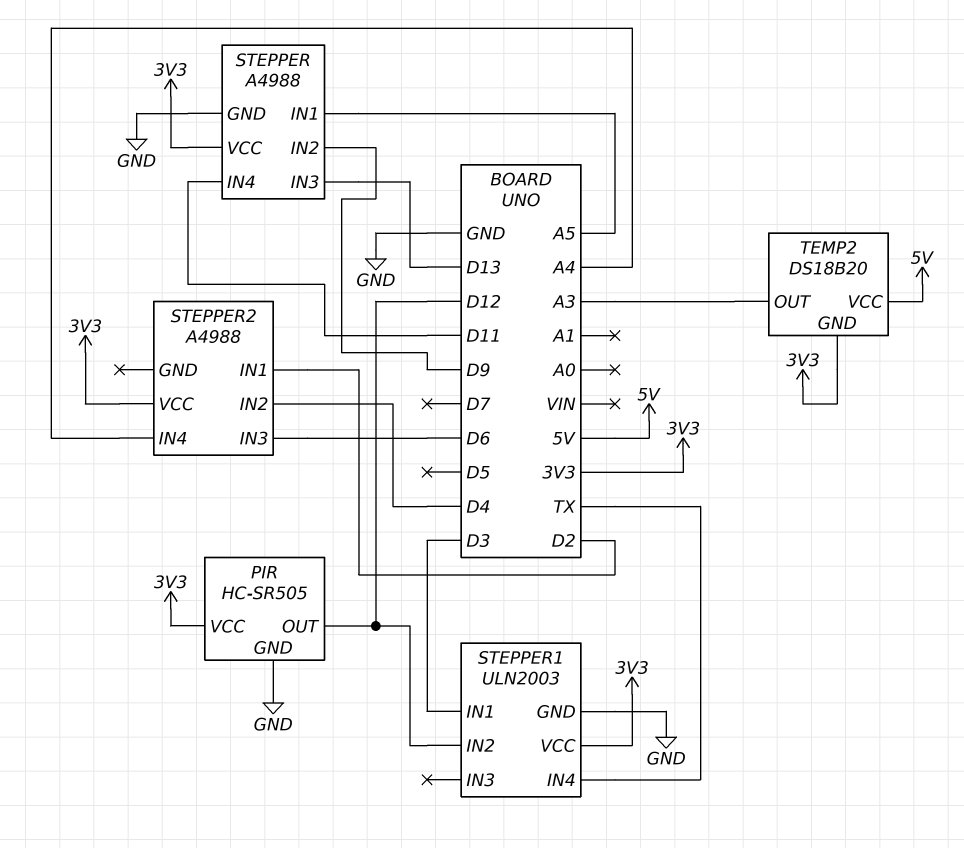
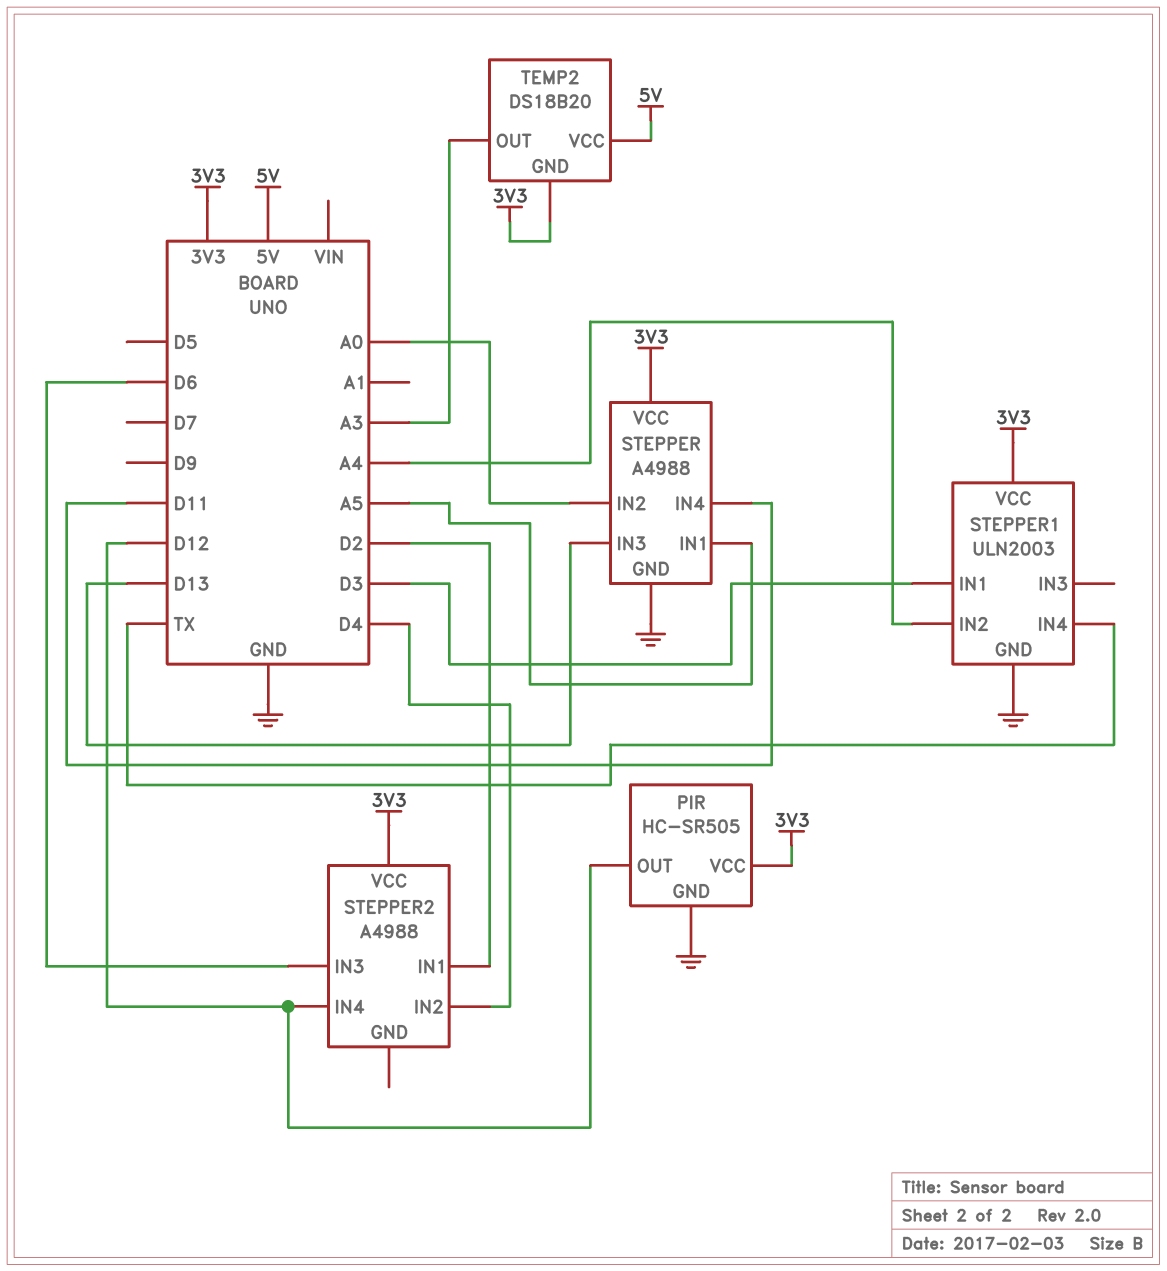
STEPPER pin IN2: D9 -> A0
STEPPER1 pin IN2: D12 -> A4
STEPPER2 pin IN4: A4 -> D12

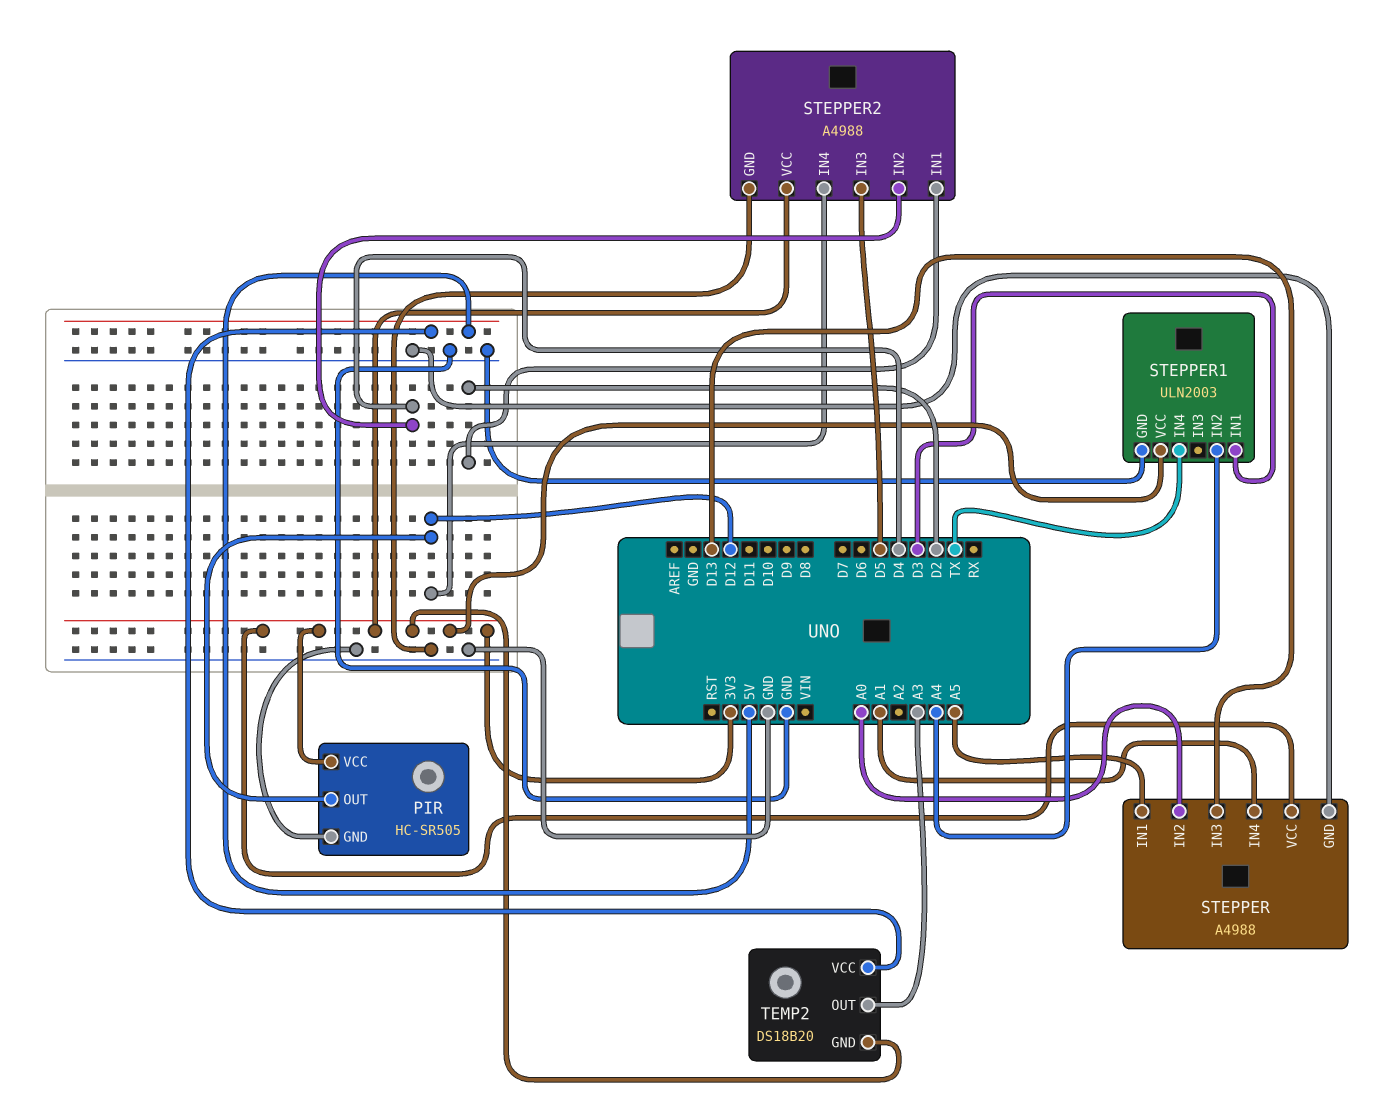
STEPPER pin IN4: D11 -> A1
STEPPER2 pin GND: none -> GND
STEPPER2 pin IN3: D6 -> D5

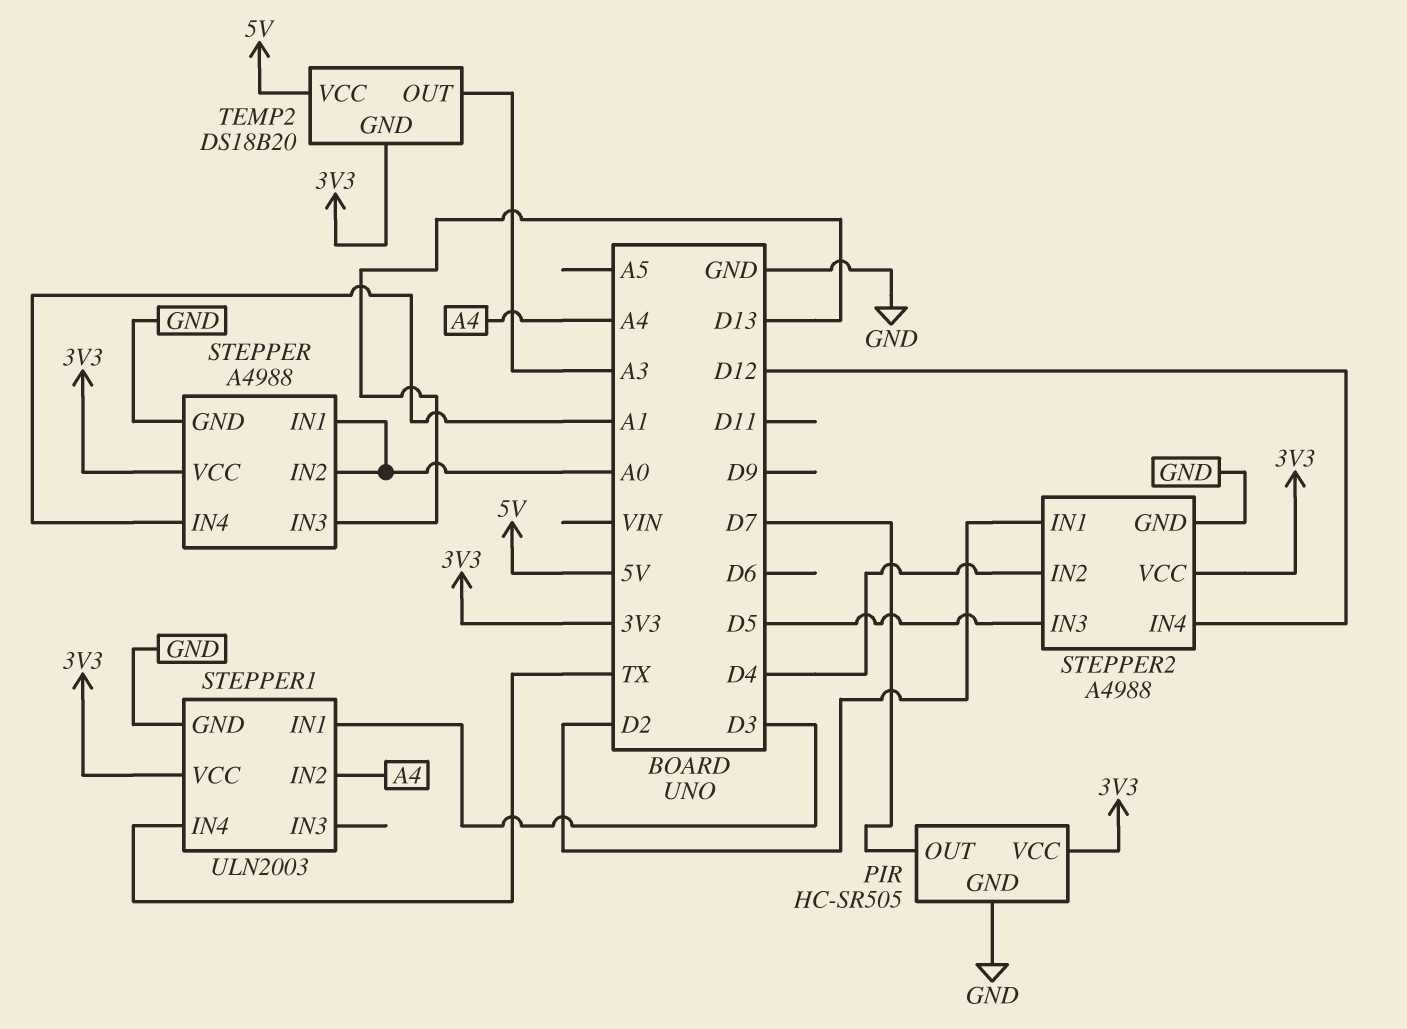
PIR pin OUT: D12 -> D7
STEPPER pin IN1: A5 -> A0

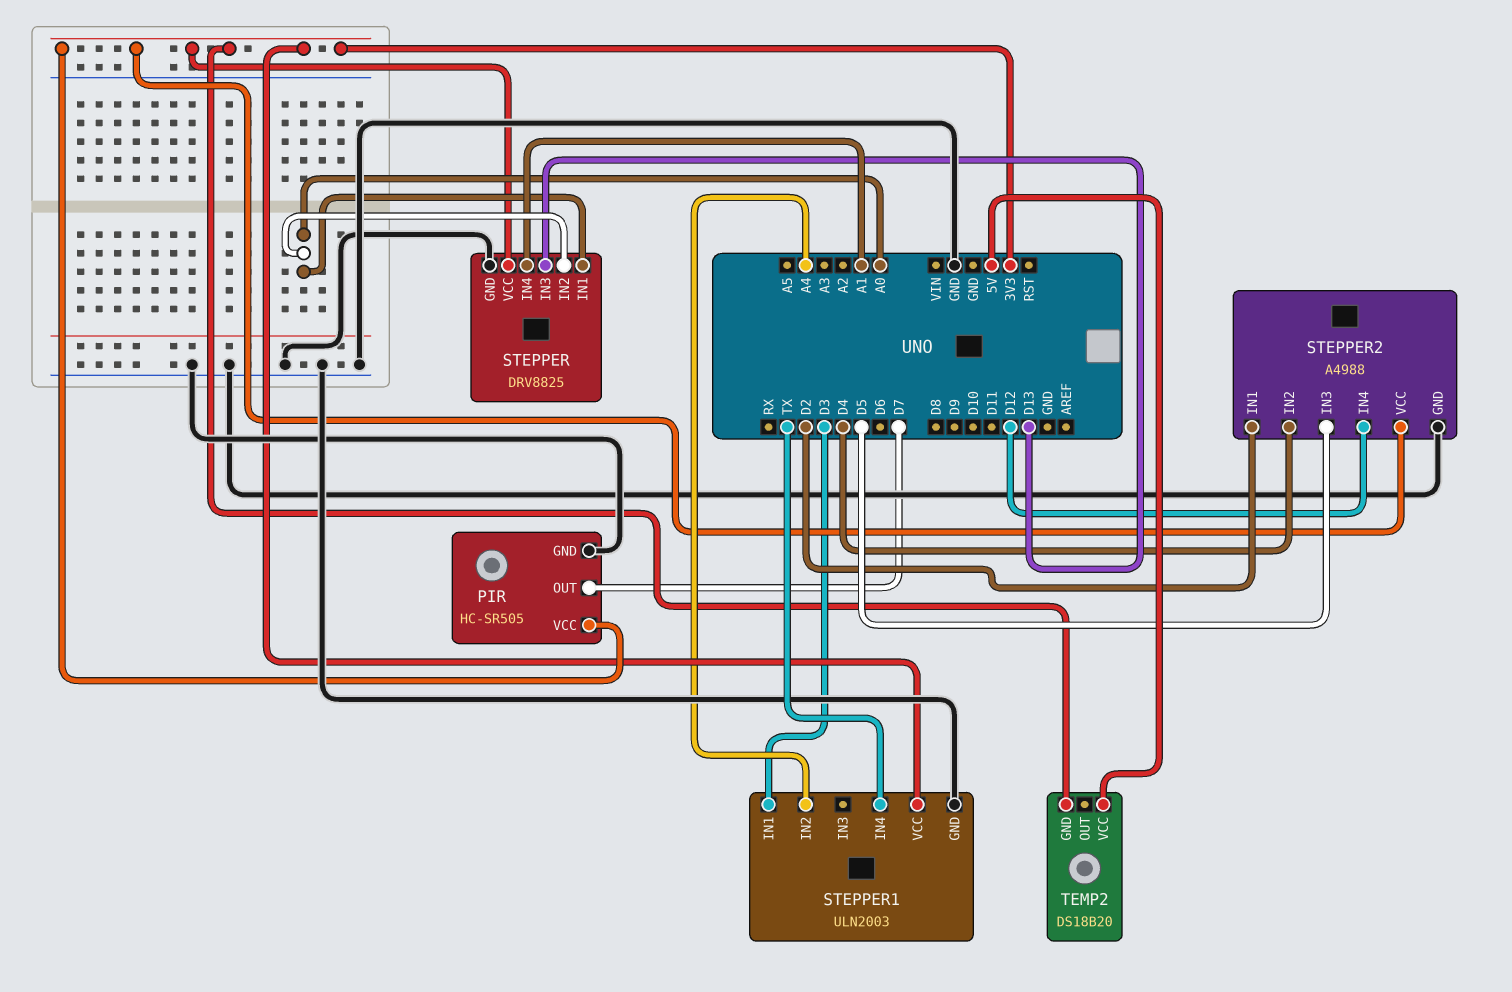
STEPPER: A4988 -> DRV8825
TEMP2 pin OUT: A3 -> none

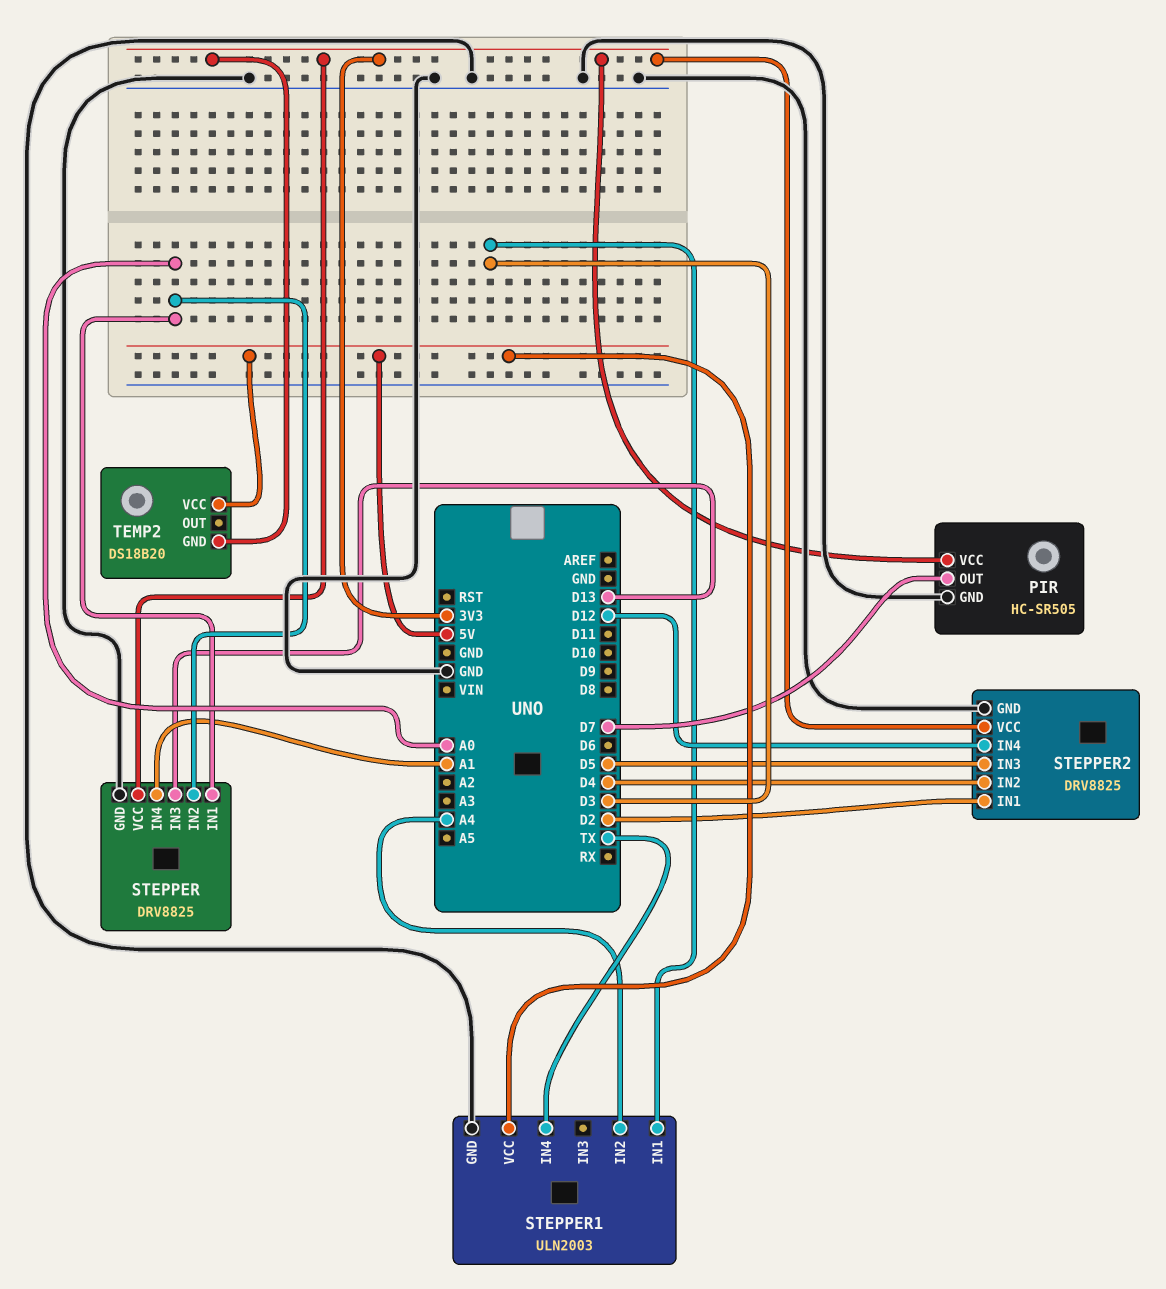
STEPPER1 pin VCC: 3V3 -> 5V
STEPPER2: A4988 -> DRV8825

